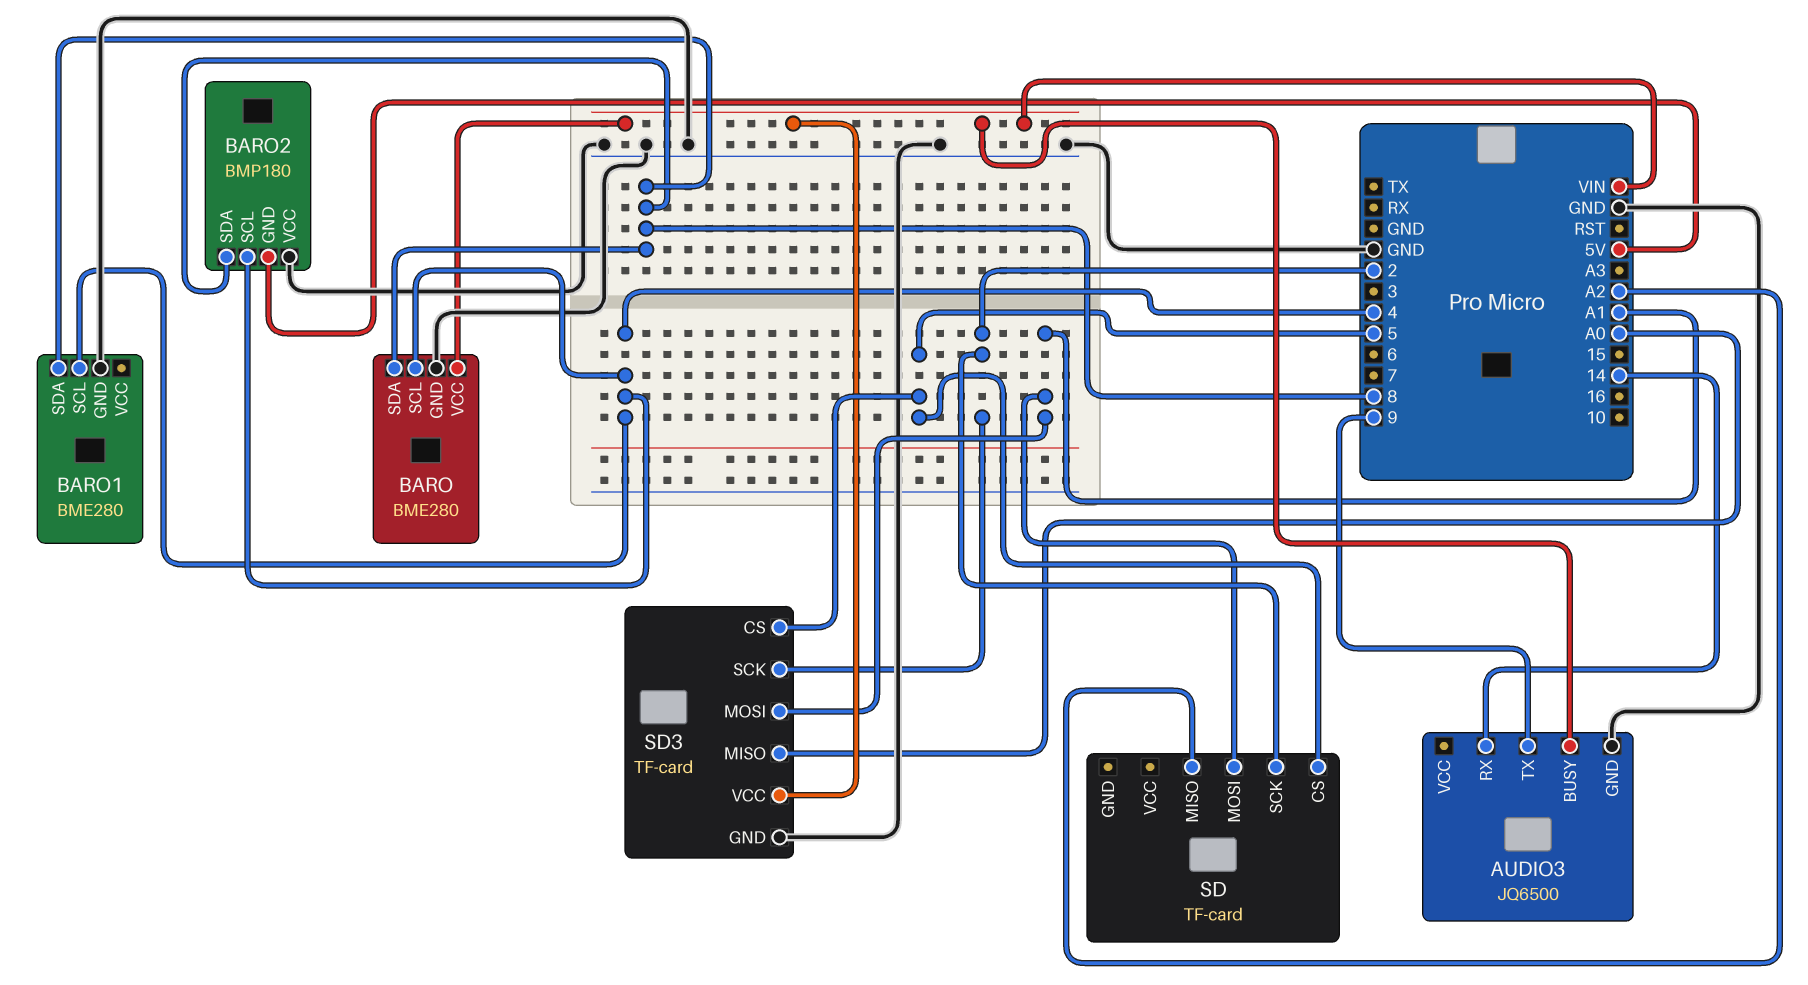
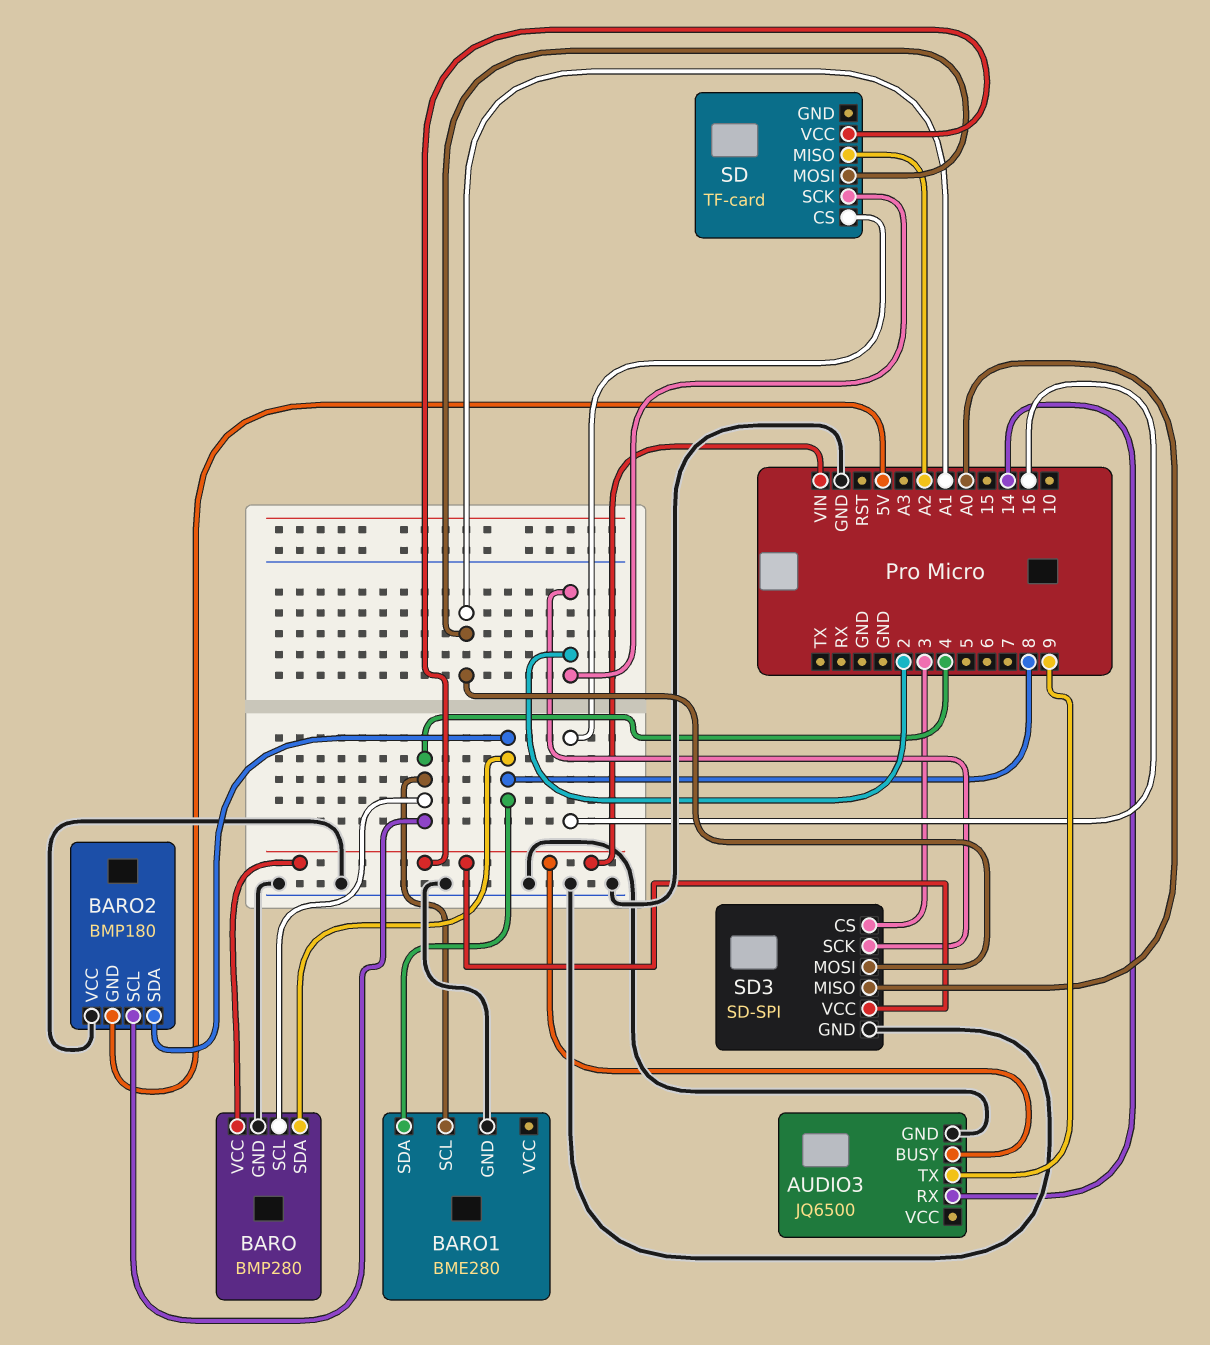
BARO: BME280 -> BMP280
SD pin CS: 5 -> 16
SD pin VCC: none -> VIN
SD3: TF-card -> SD-SPI
SD3 pin CS: 5 -> 3

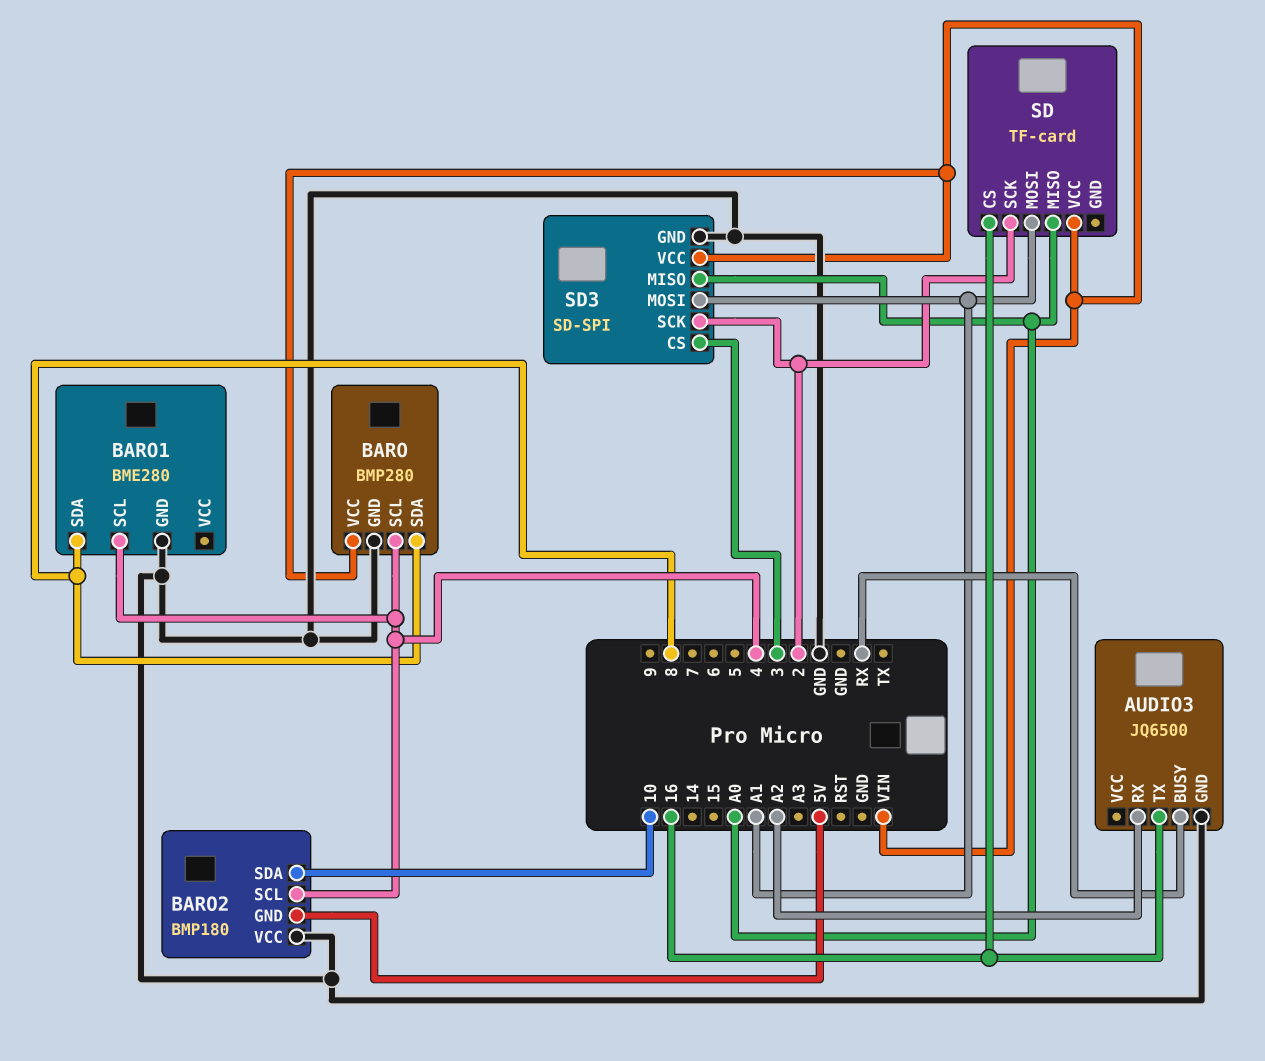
AUDIO3 pin BUSY: VIN -> RX
AUDIO3 pin RX: 14 -> A2
AUDIO3 pin TX: 9 -> 16
BARO2 pin SDA: 8 -> 10
SD pin MISO: A2 -> A0

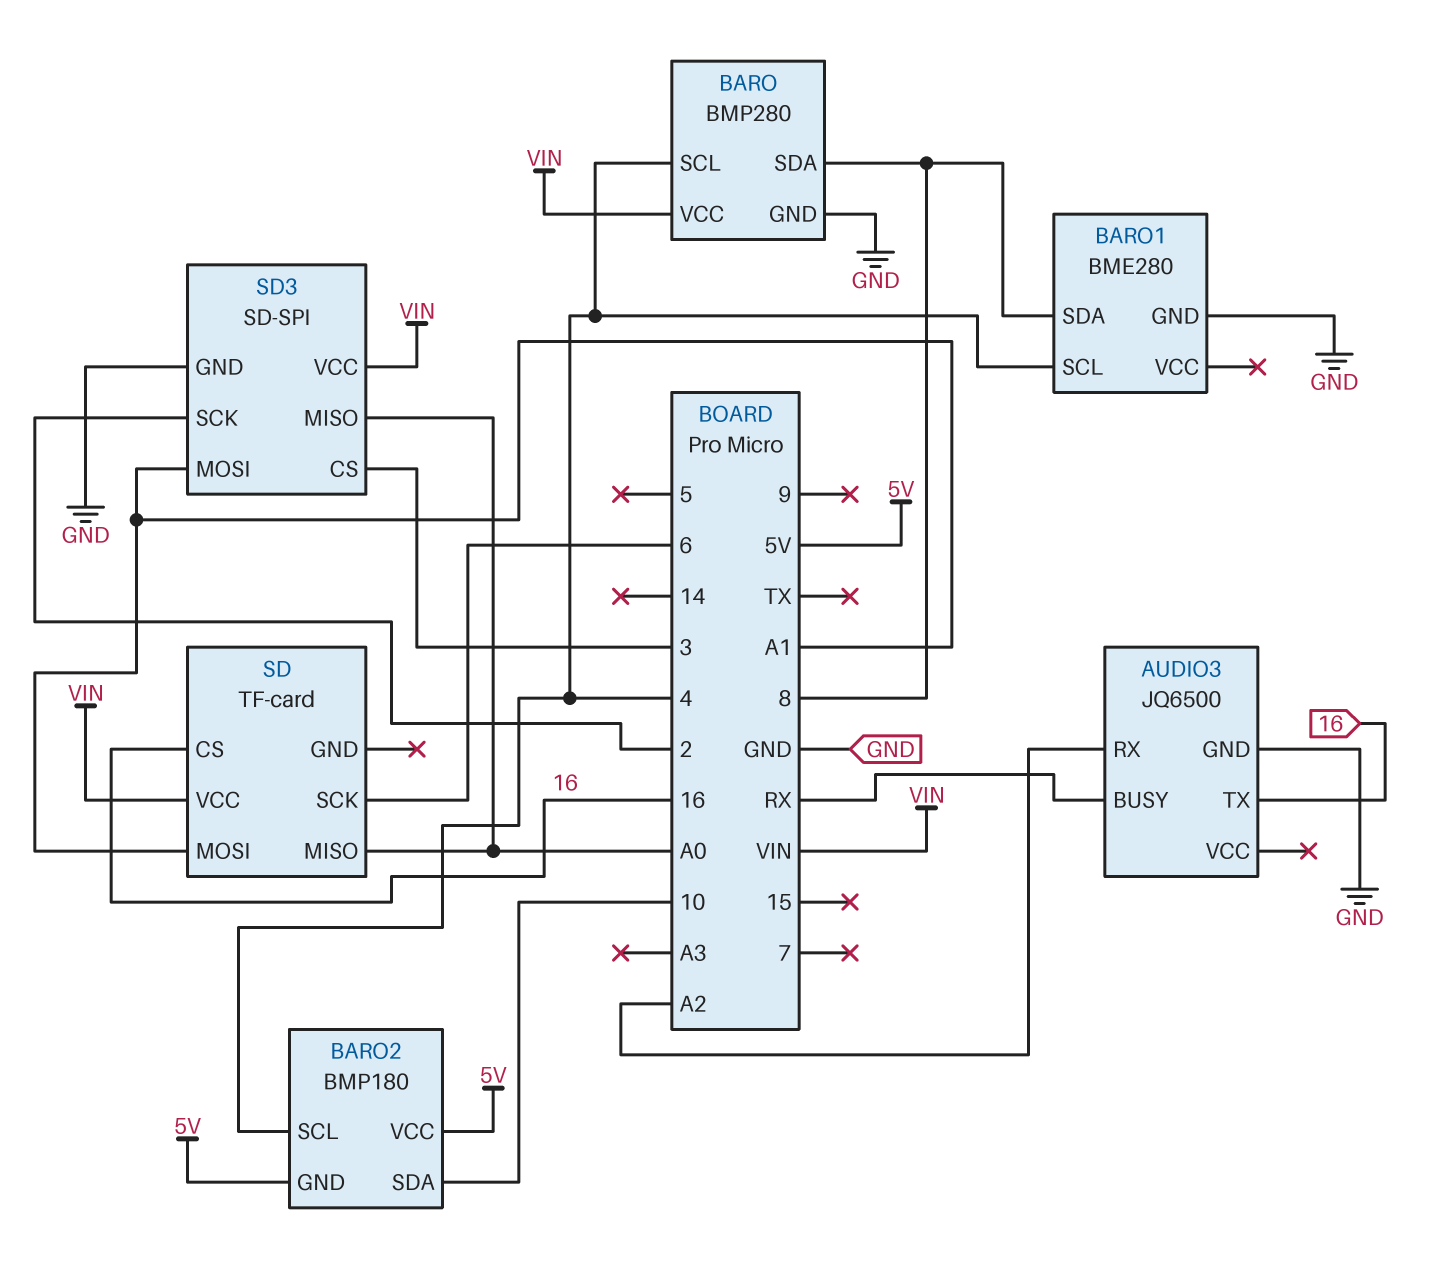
BARO2 pin VCC: GND -> 5V
SD pin SCK: 2 -> 6

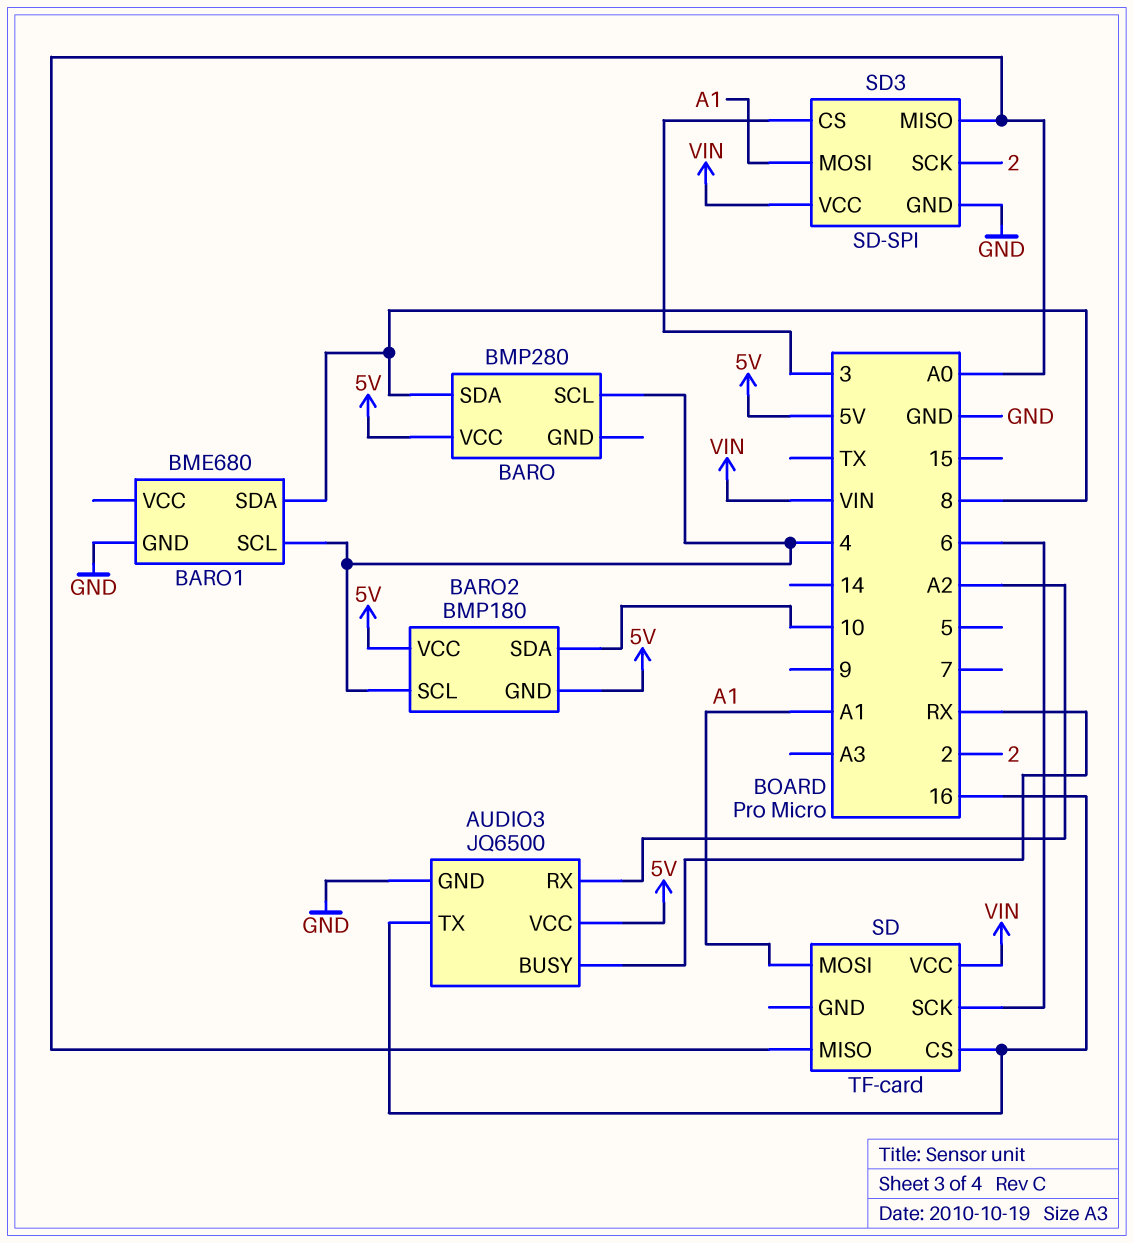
AUDIO3 pin VCC: none -> 5V
BARO pin GND: GND -> none
BARO pin VCC: VIN -> 5V
BARO1: BME280 -> BME680

